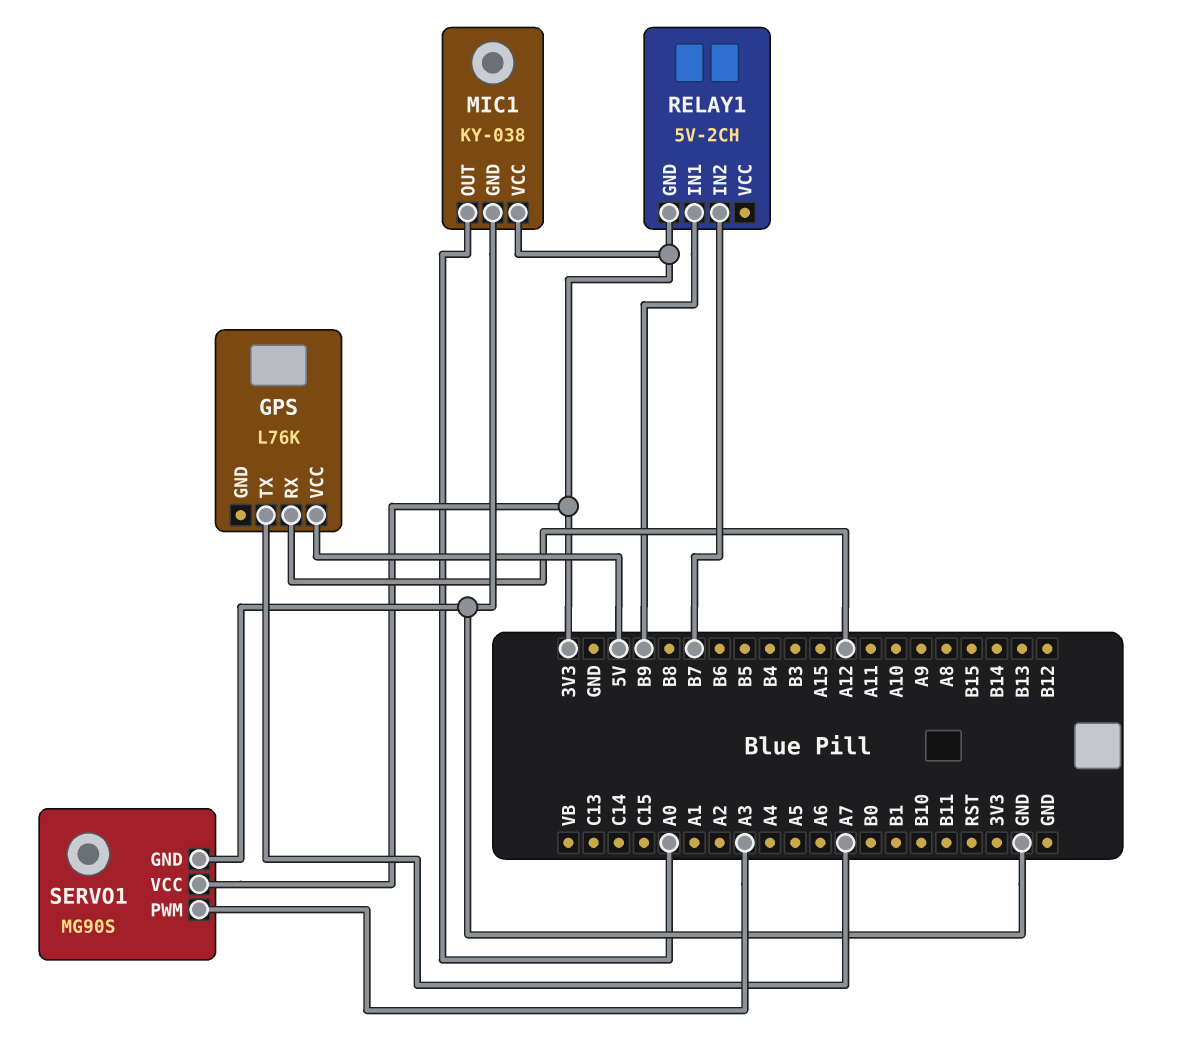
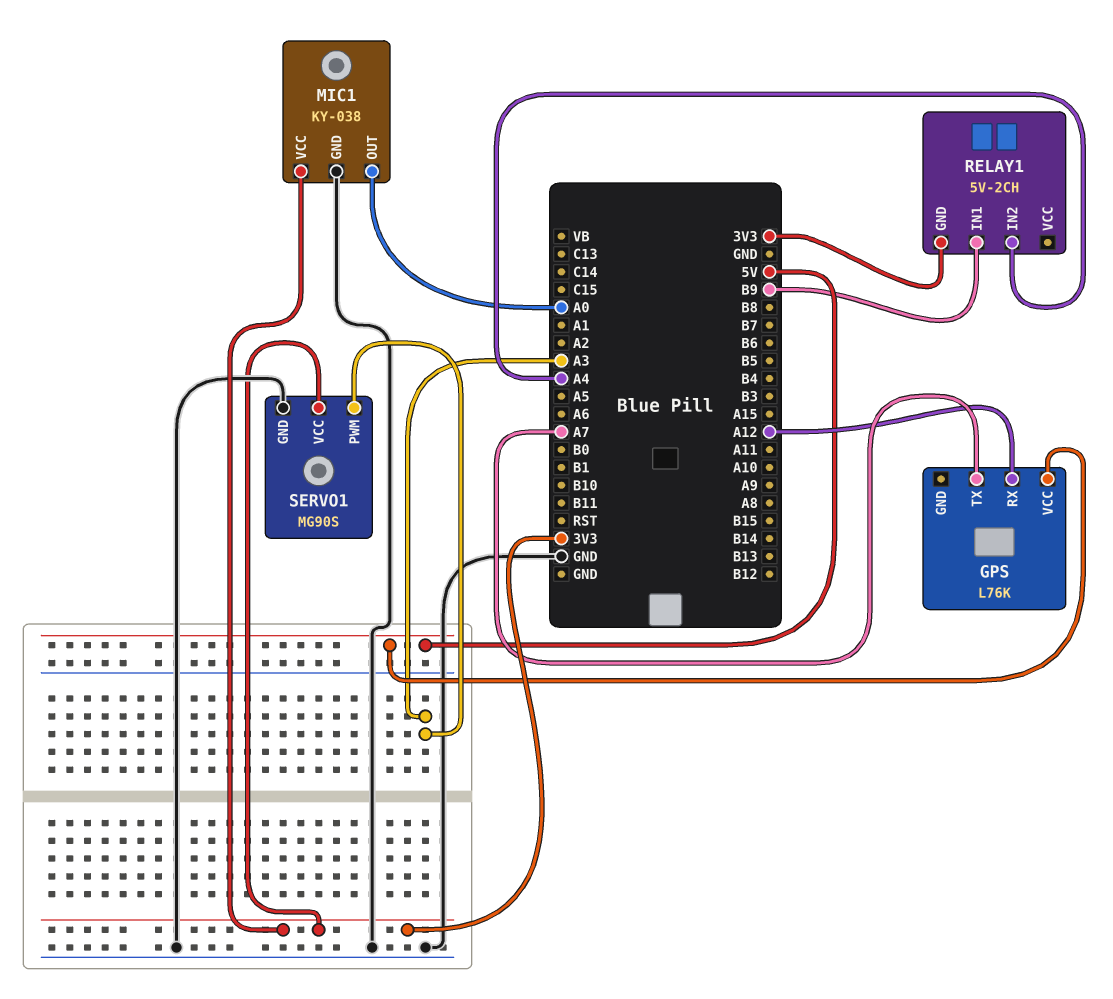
RELAY1 pin IN2: B7 -> A4

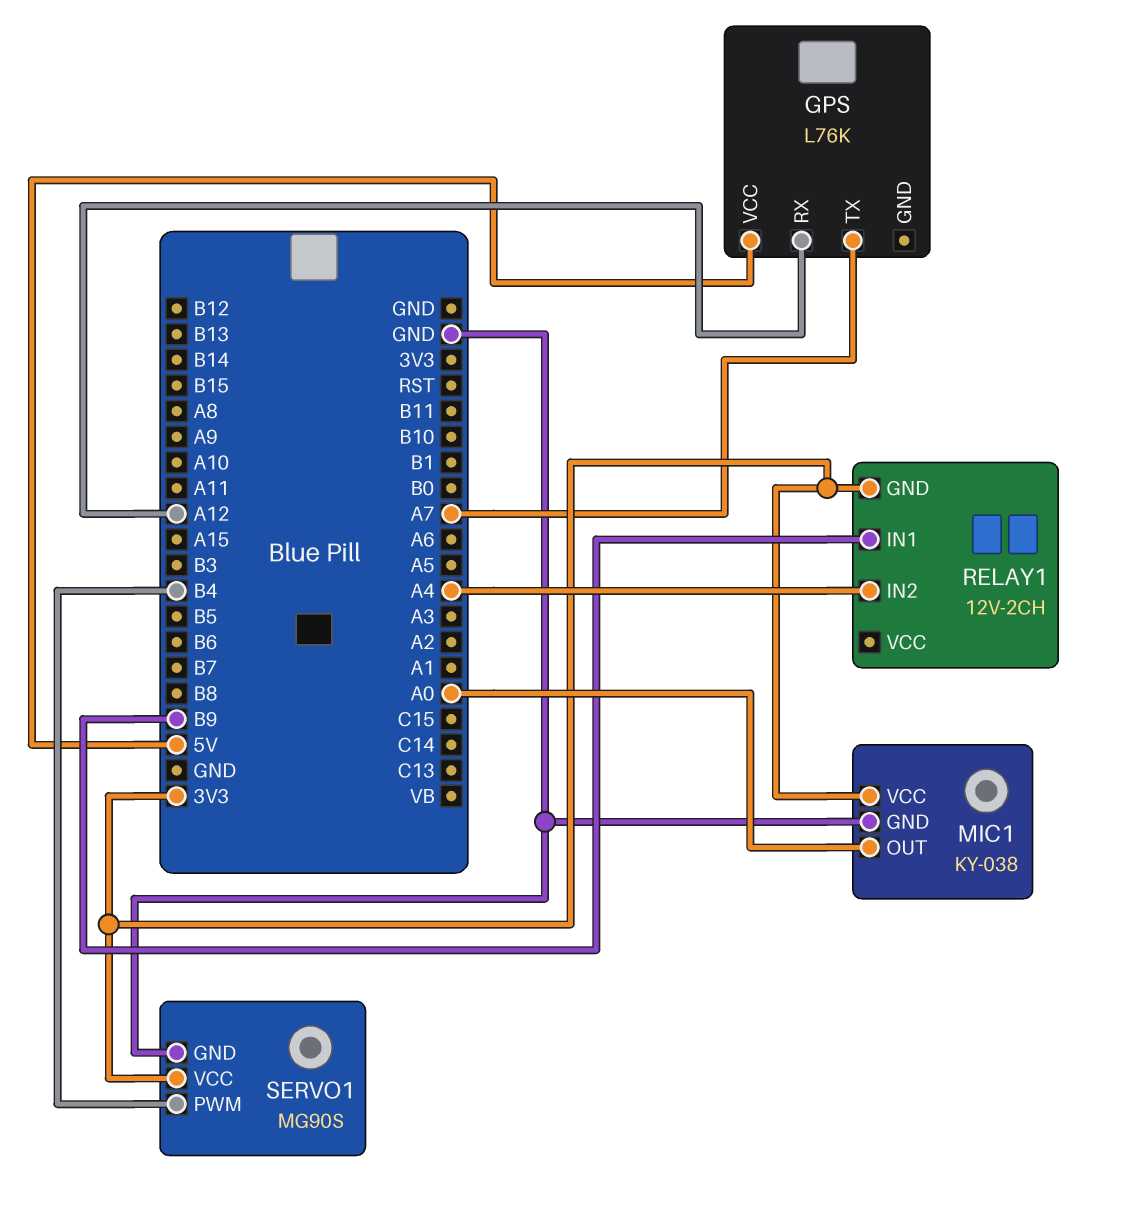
RELAY1: 5V-2CH -> 12V-2CH
SERVO1 pin PWM: A3 -> B4

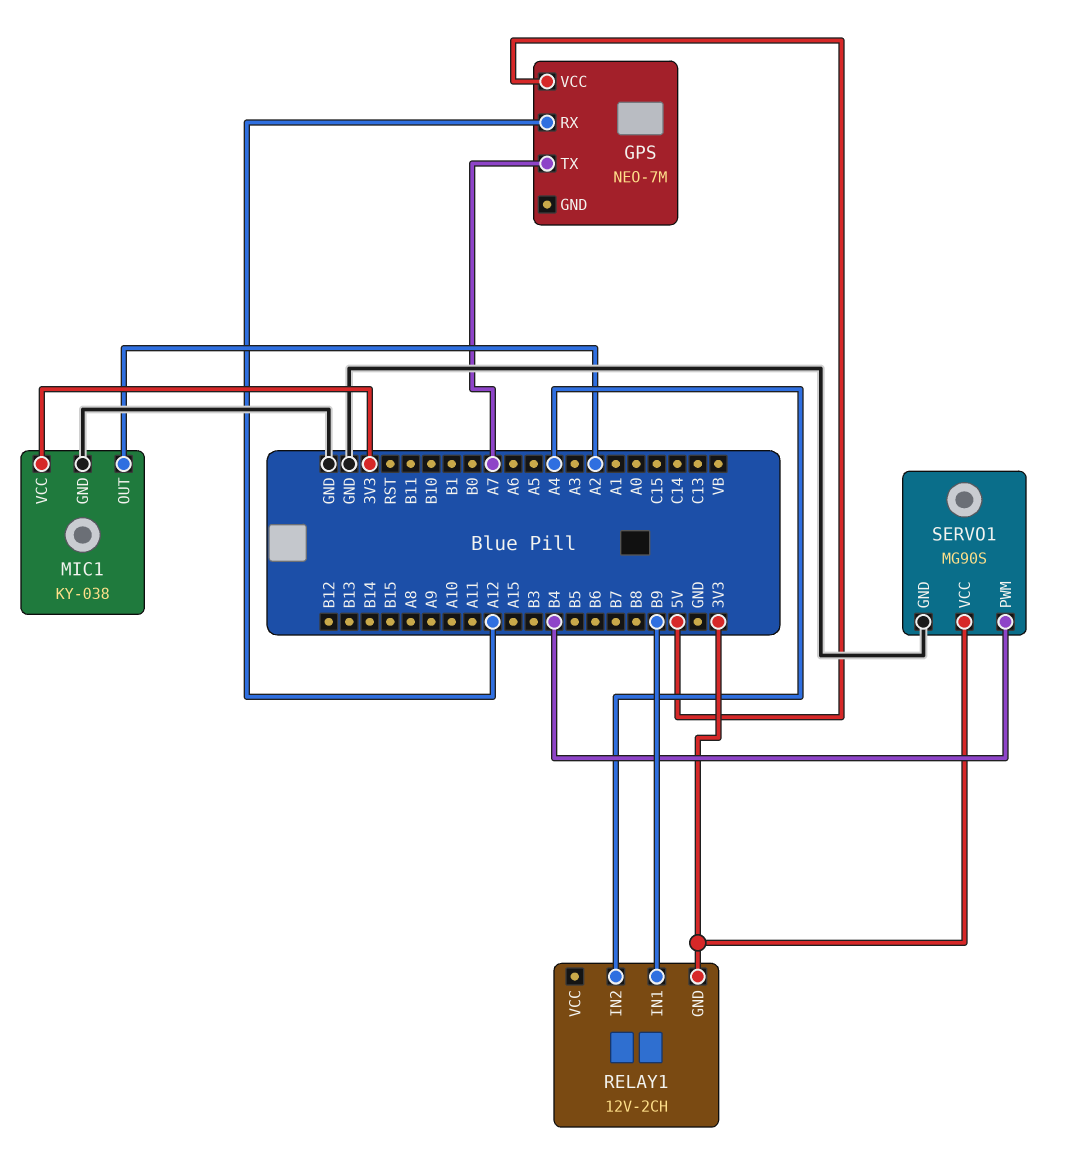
GPS: L76K -> NEO-7M
MIC1 pin OUT: A0 -> A2

